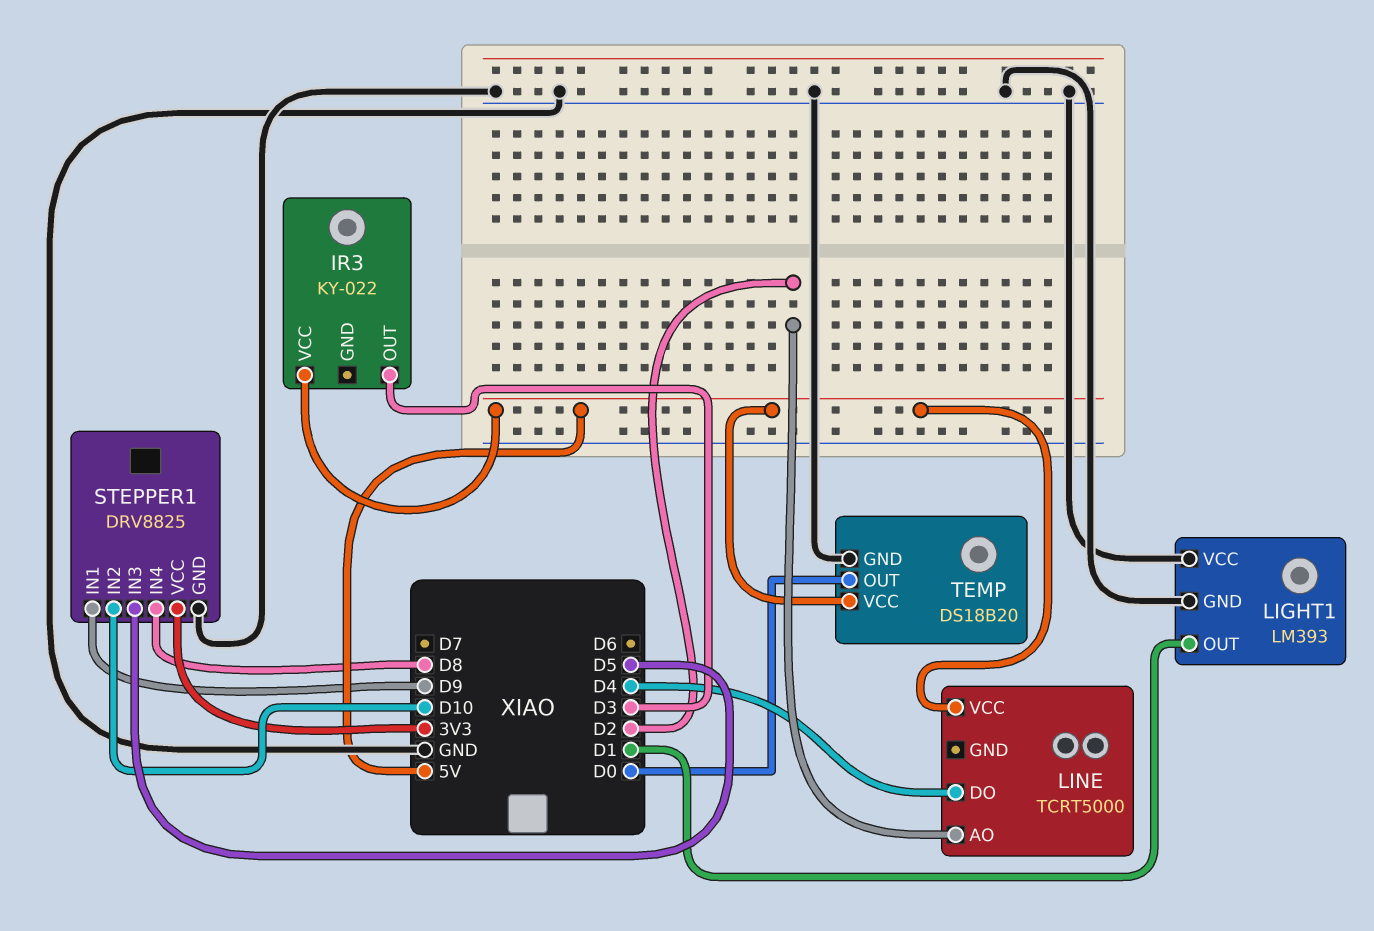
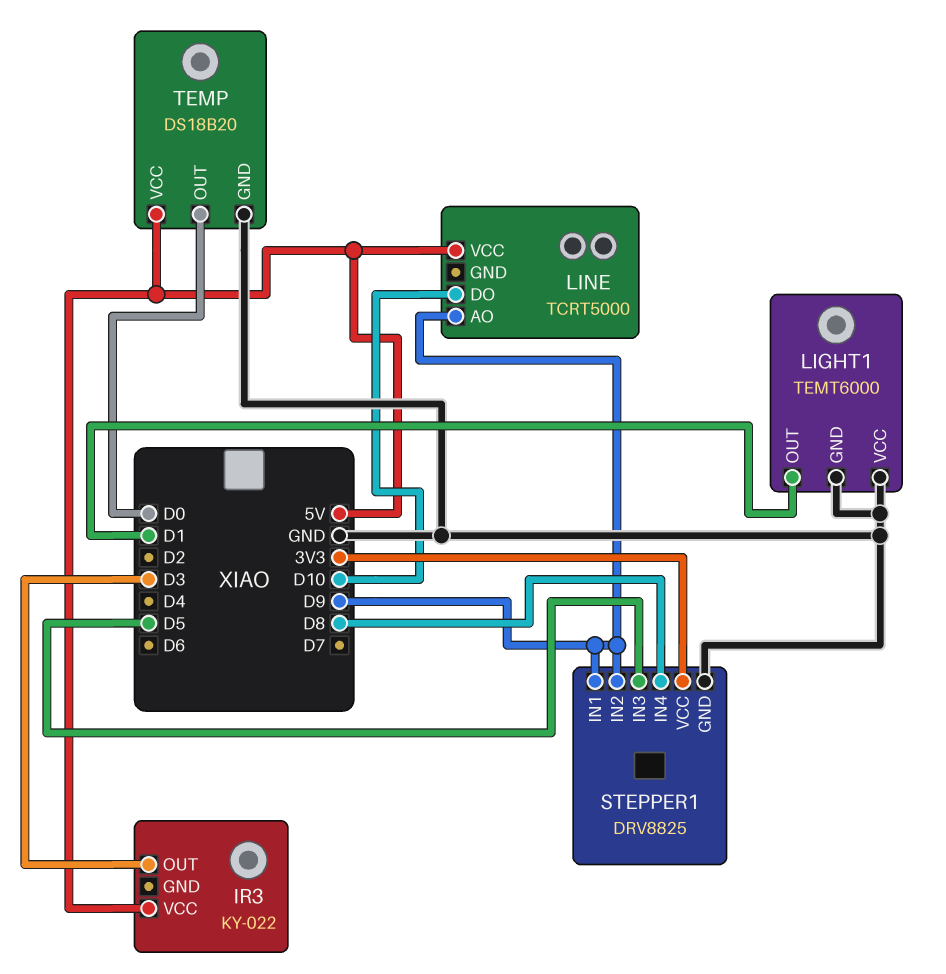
LIGHT1: LM393 -> TEMT6000
LINE pin AO: D2 -> D9
LINE pin DO: D4 -> D10
STEPPER1 pin IN2: D10 -> D9

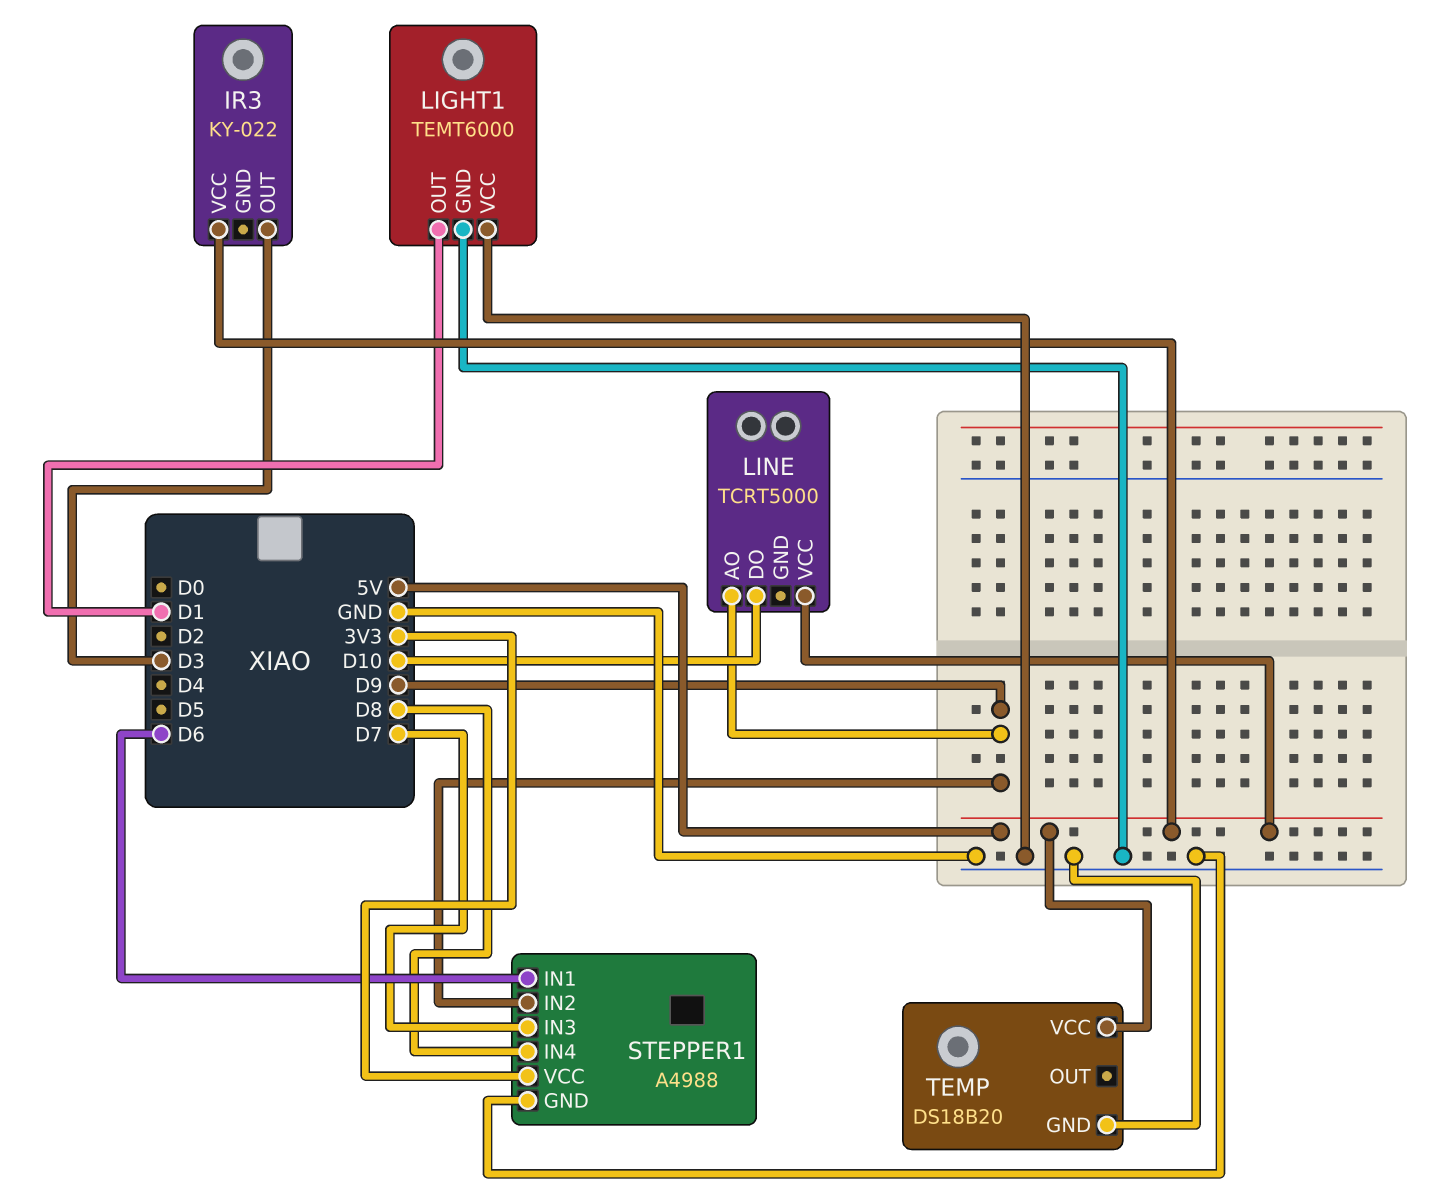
STEPPER1: DRV8825 -> A4988
STEPPER1 pin IN1: D9 -> D6
STEPPER1 pin IN3: D5 -> D7
TEMP pin OUT: D0 -> none

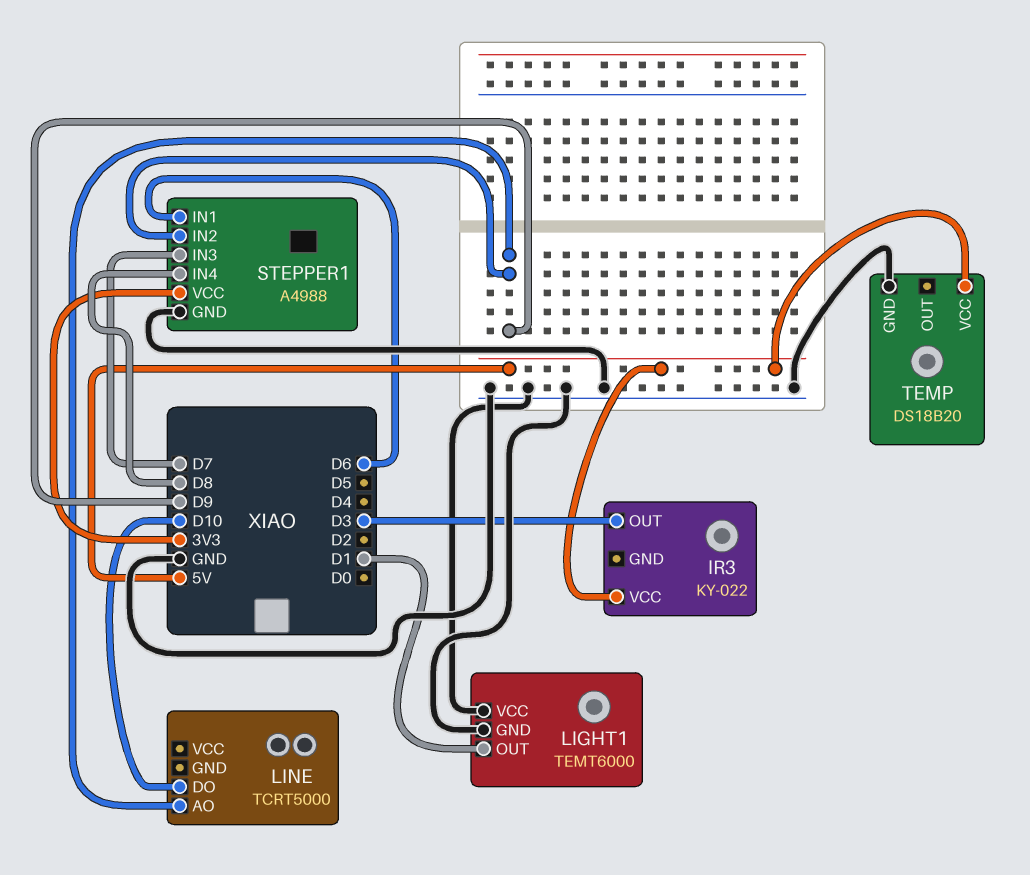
LINE pin VCC: 5V -> none

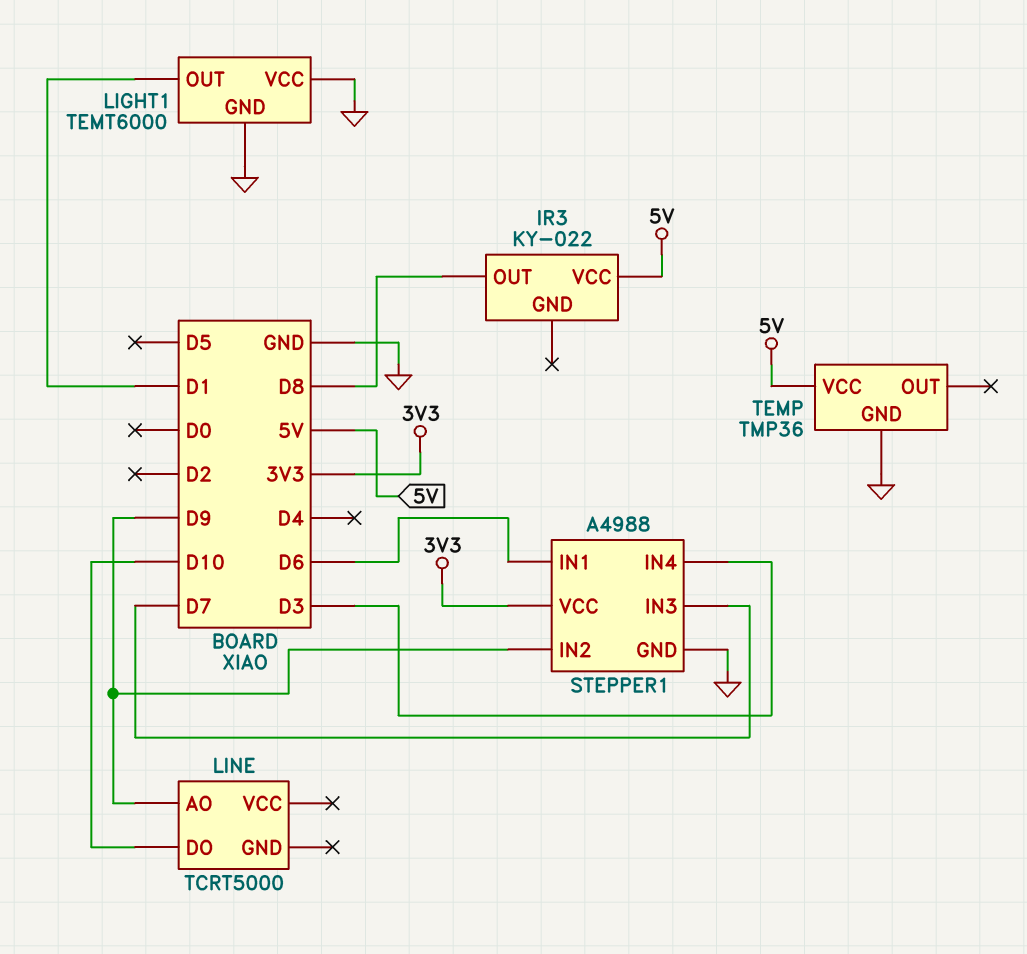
IR3 pin OUT: D3 -> D8
STEPPER1 pin IN4: D8 -> D3
TEMP: DS18B20 -> TMP36

